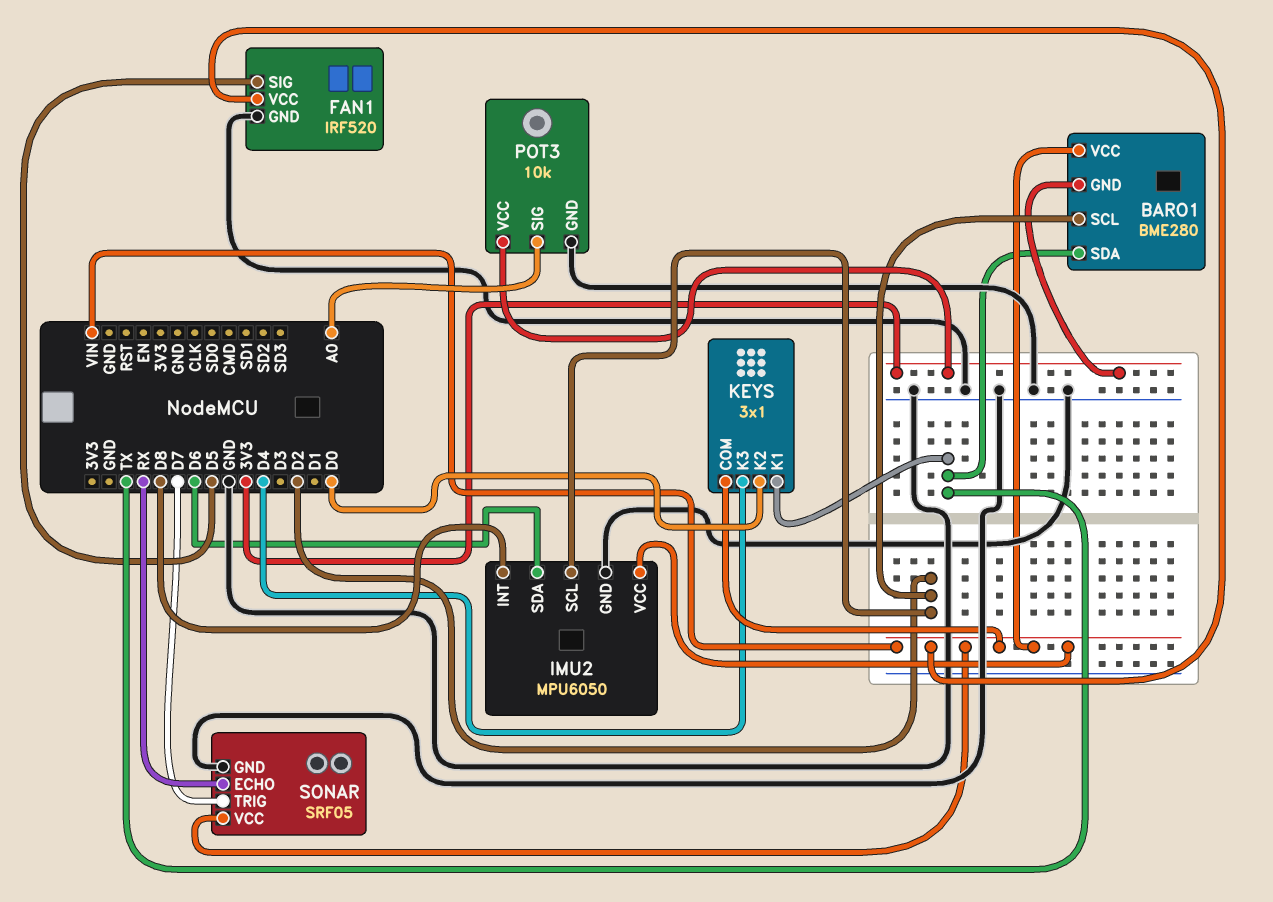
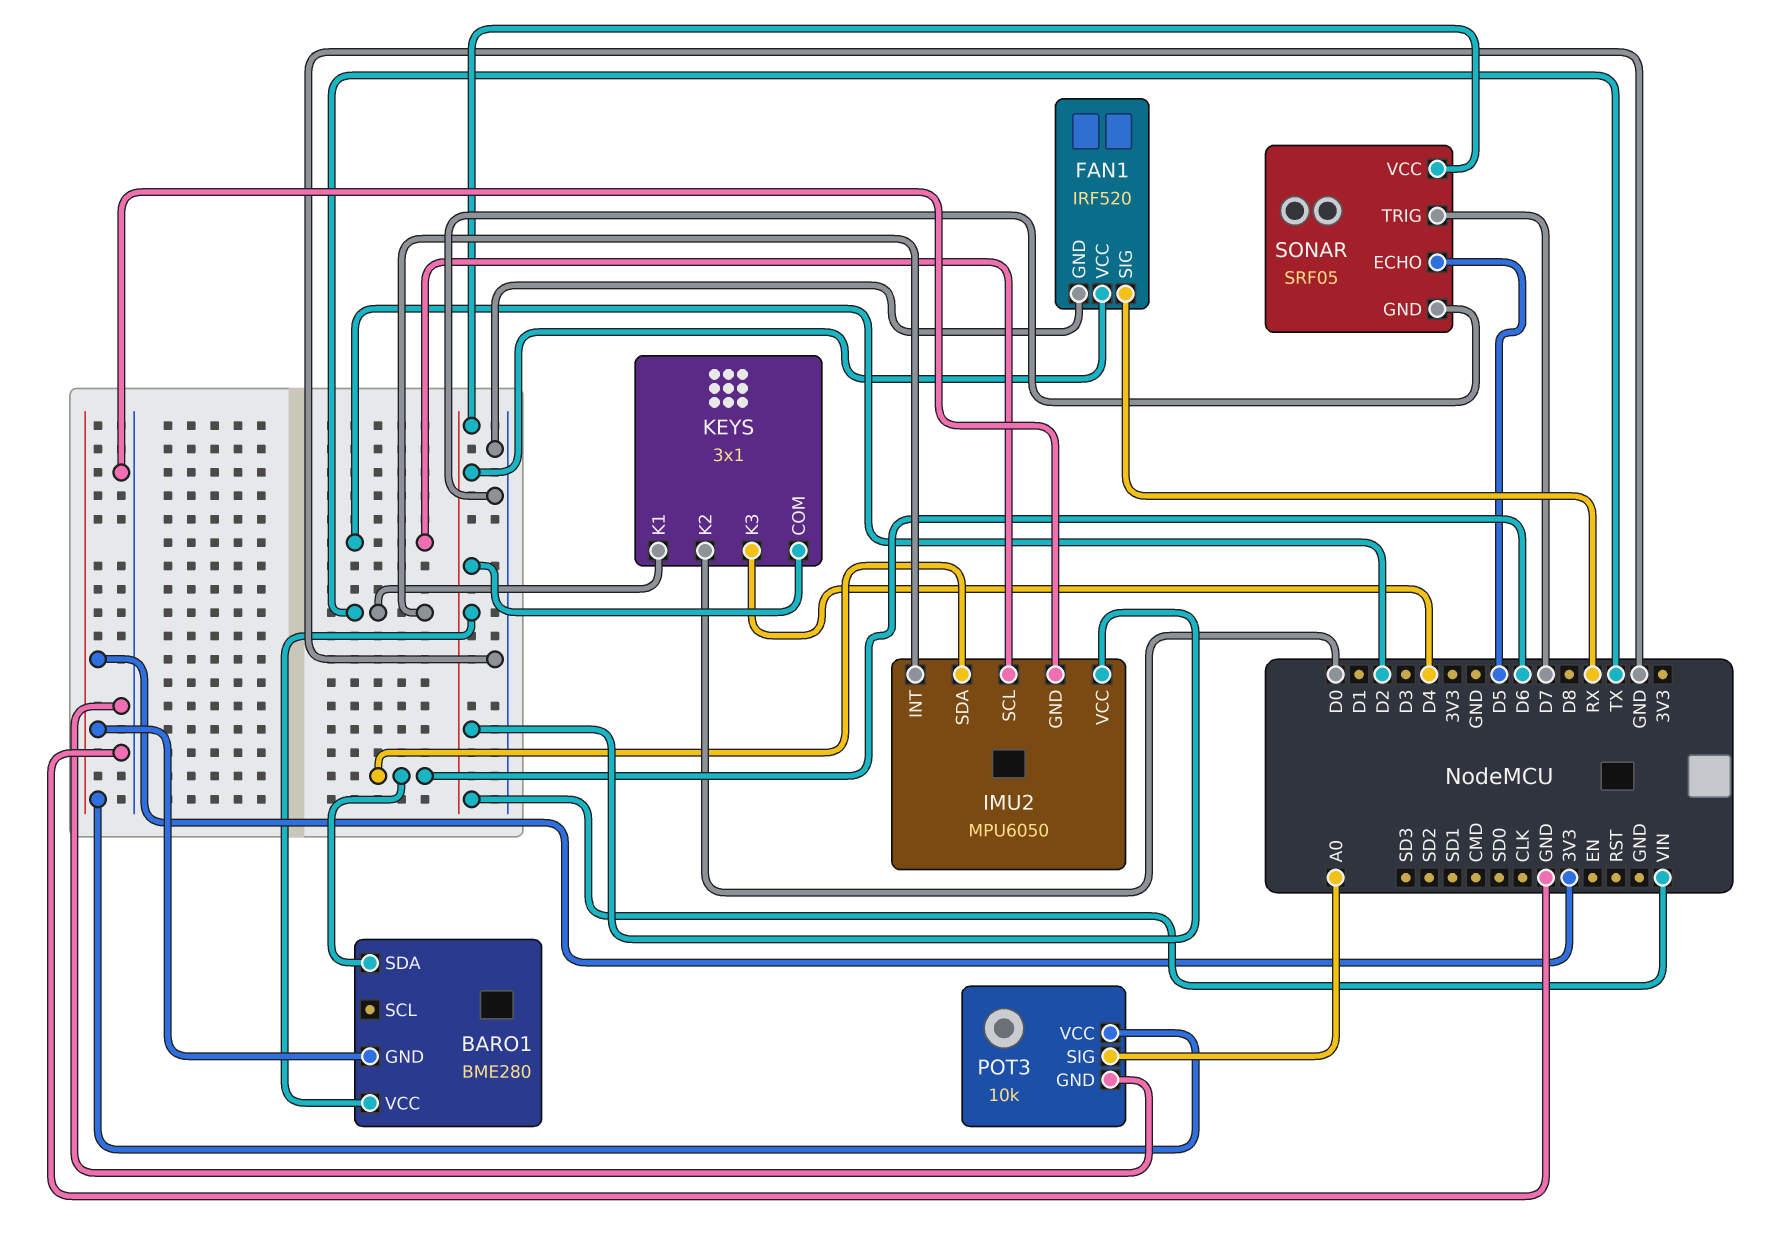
BARO1 pin SCL: D2 -> none
BARO1 pin SDA: TX -> D6
FAN1 pin SIG: D5 -> RX
IMU2 pin INT: D8 -> TX
SONAR pin ECHO: RX -> D5

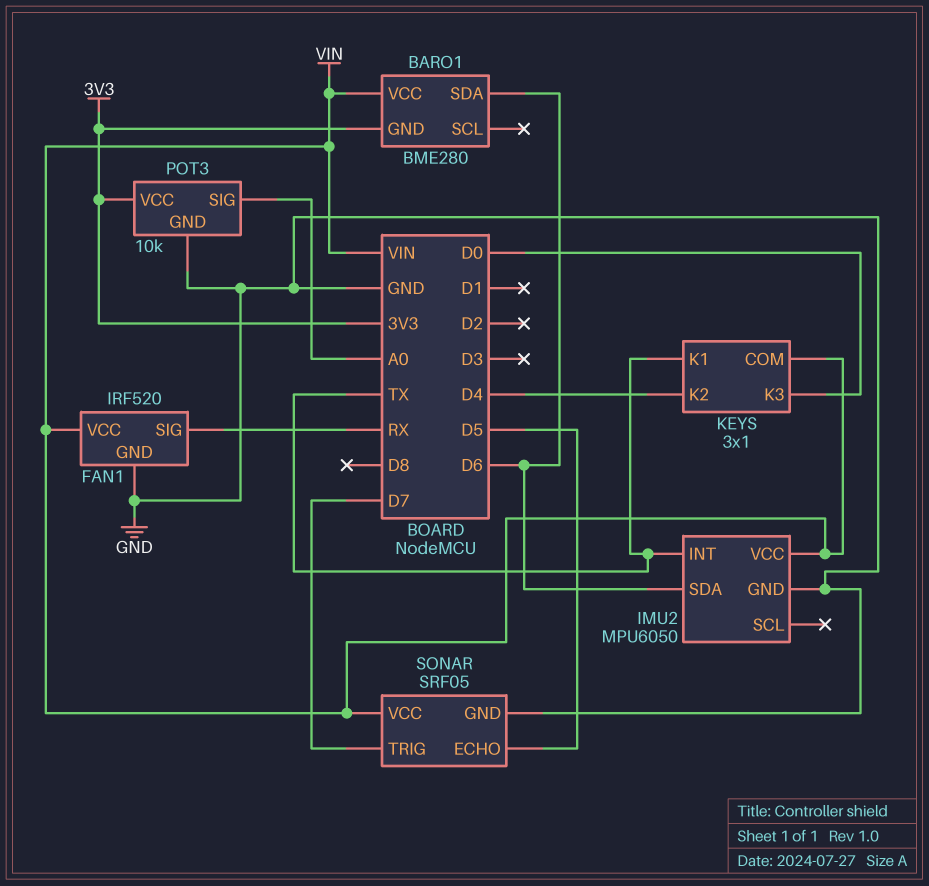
IMU2 pin SCL: D2 -> none
KEYS pin K2: D0 -> D4
KEYS pin K3: D4 -> D0

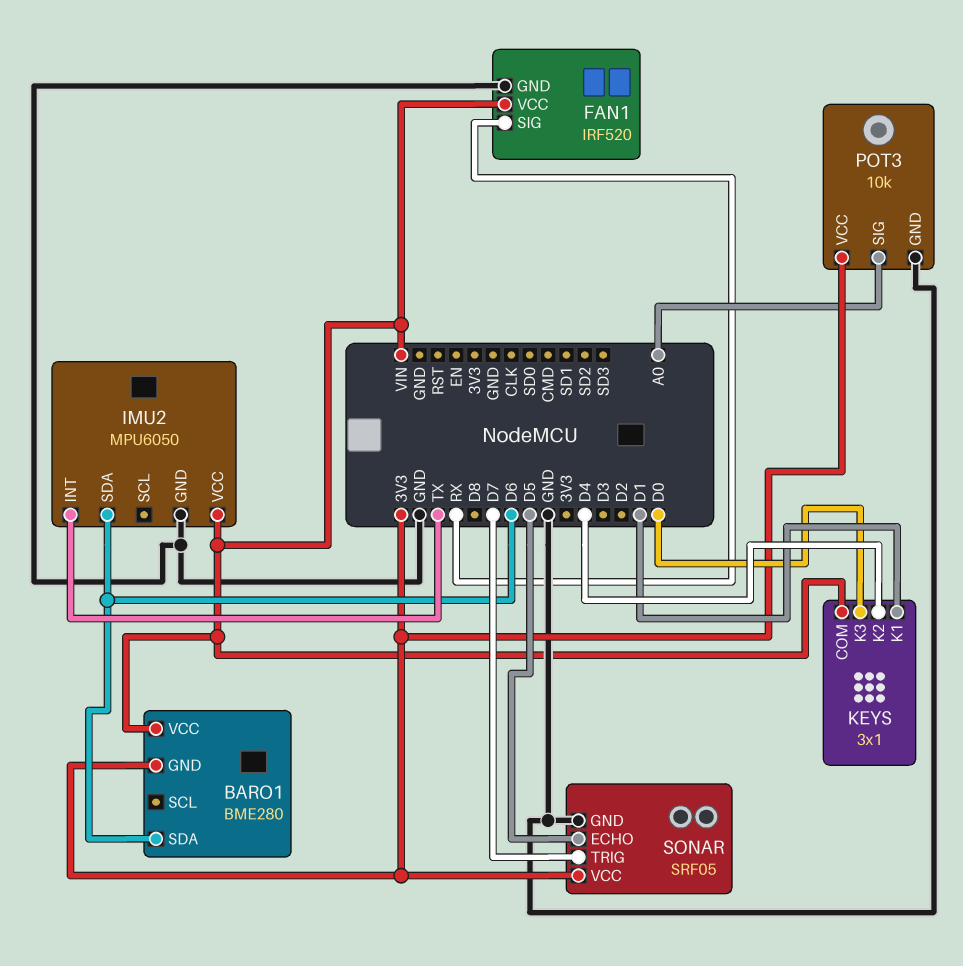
KEYS pin K1: TX -> D1
SONAR pin VCC: VIN -> 3V3

